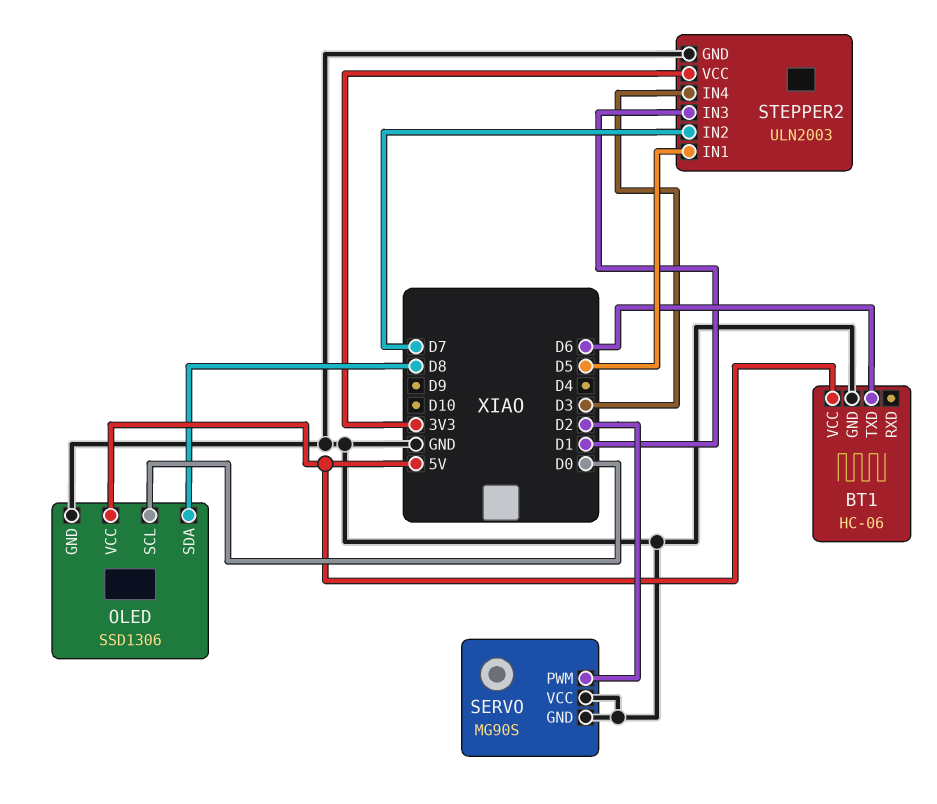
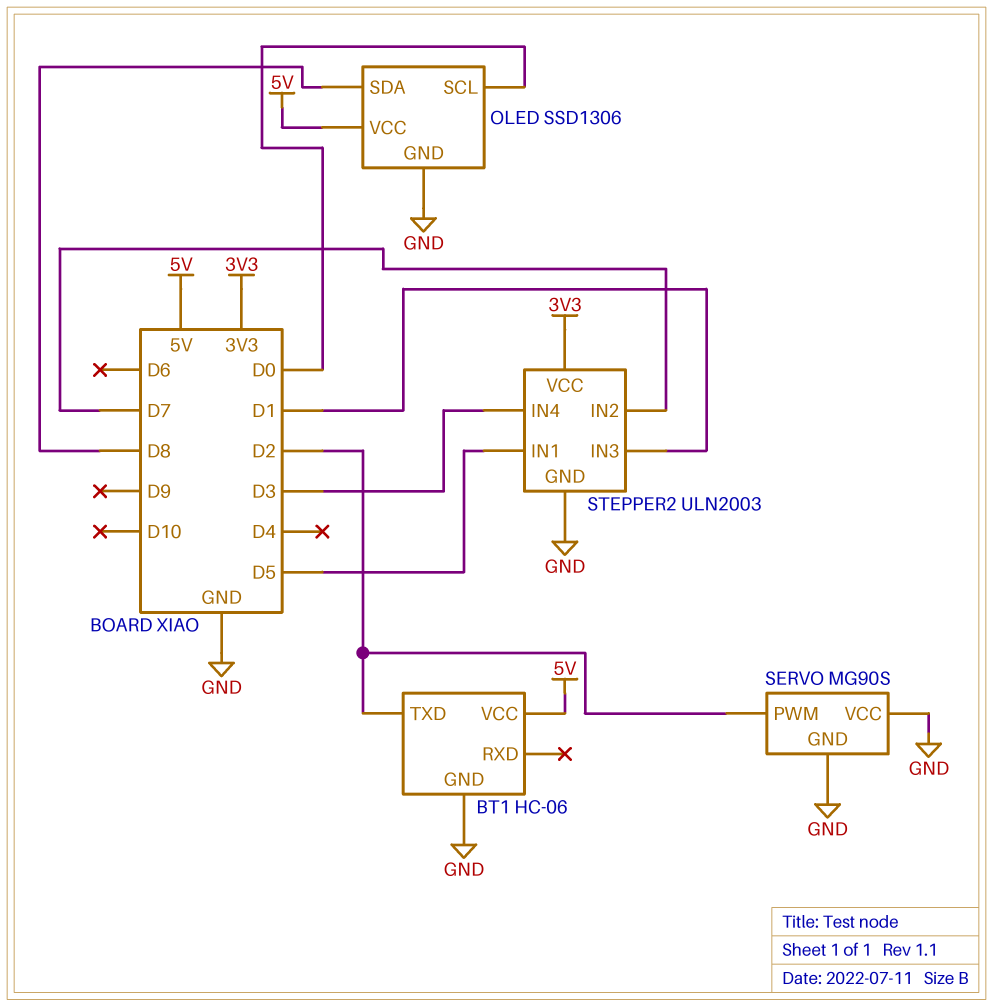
BT1 pin TXD: D6 -> D2

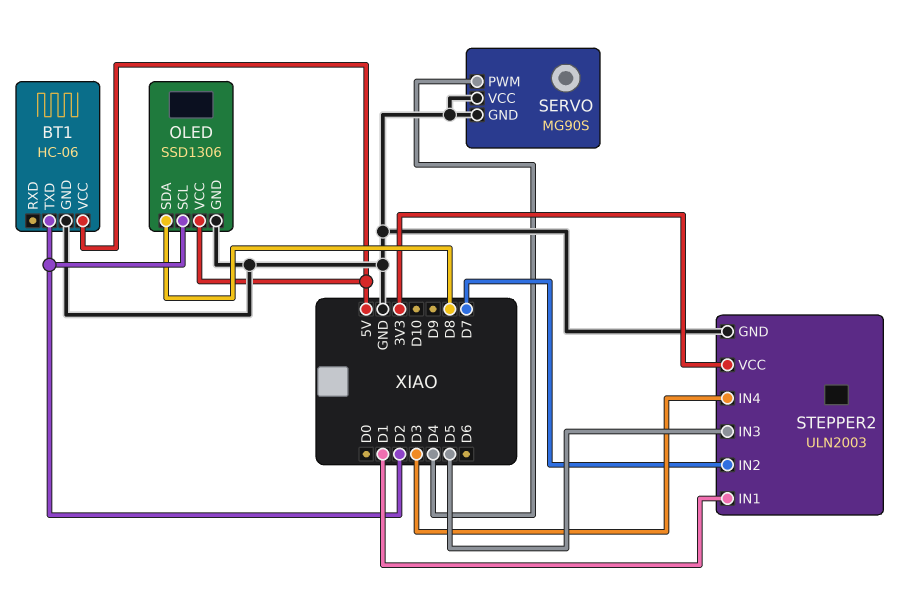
OLED pin SCL: D0 -> D2
SERVO pin PWM: D2 -> D4
STEPPER2 pin IN1: D5 -> D1
STEPPER2 pin IN3: D1 -> D5

